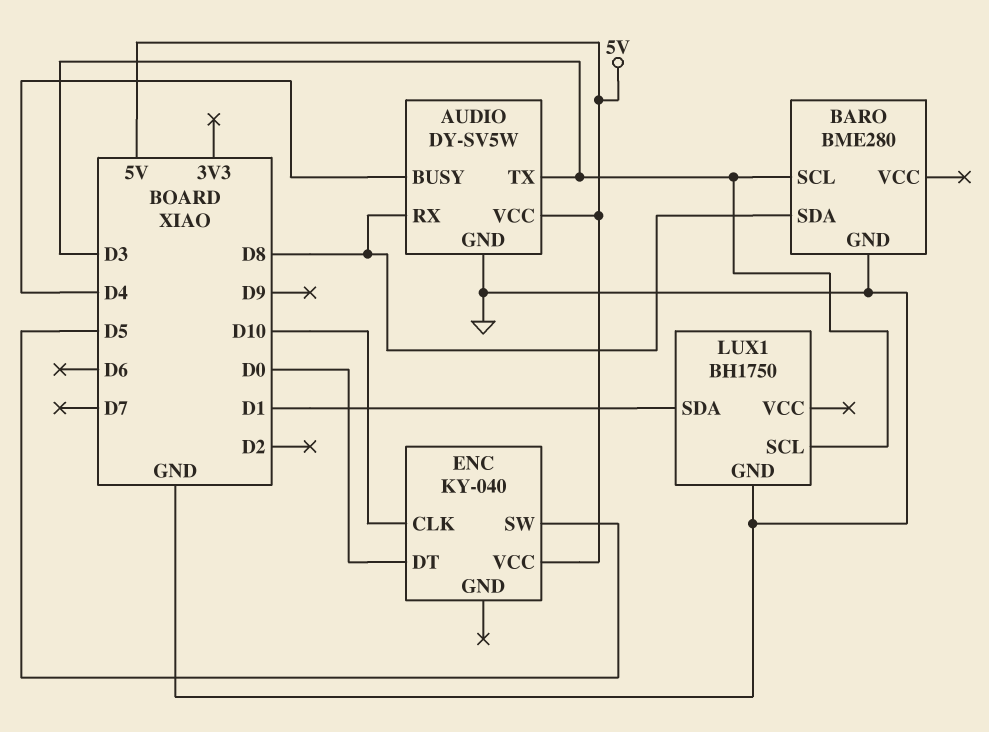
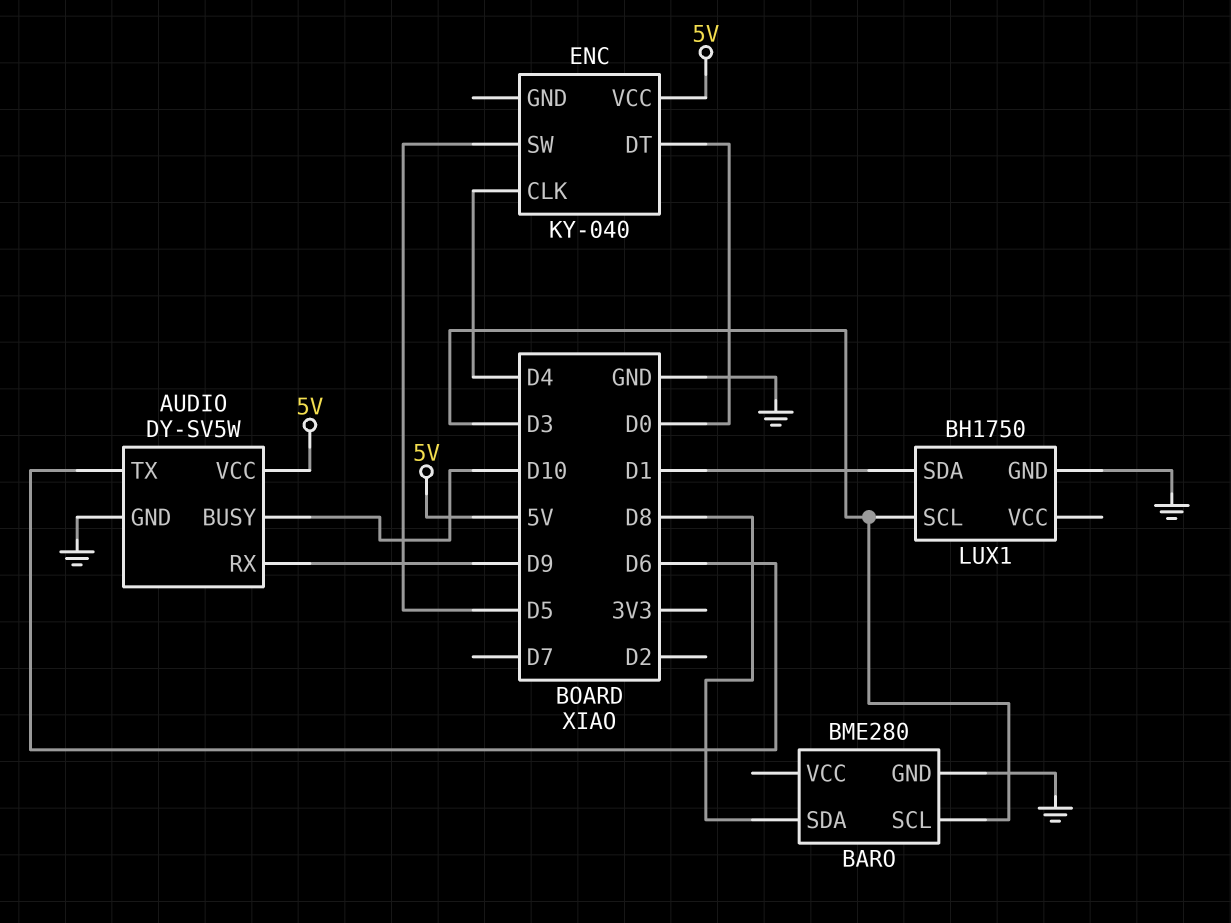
AUDIO pin BUSY: D4 -> D10
AUDIO pin RX: D8 -> D9
AUDIO pin TX: D3 -> D6
ENC pin CLK: D10 -> D4

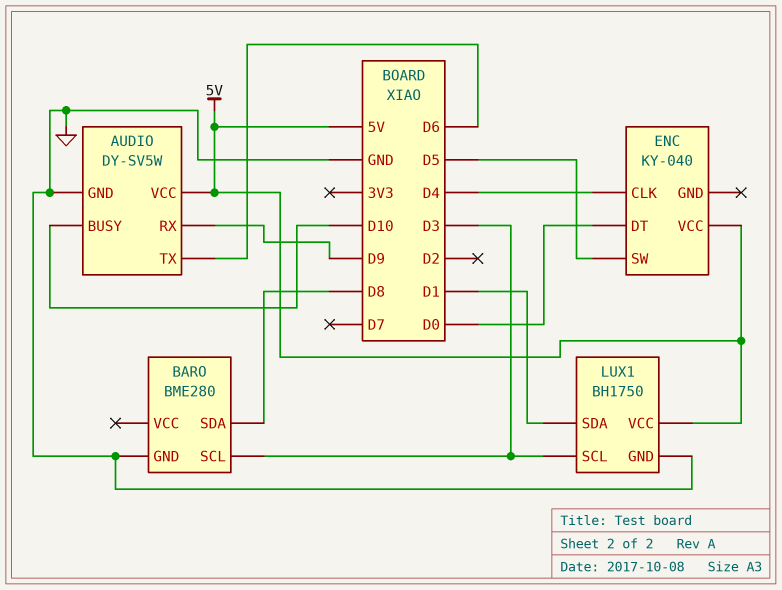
LUX1 pin VCC: none -> 5V

